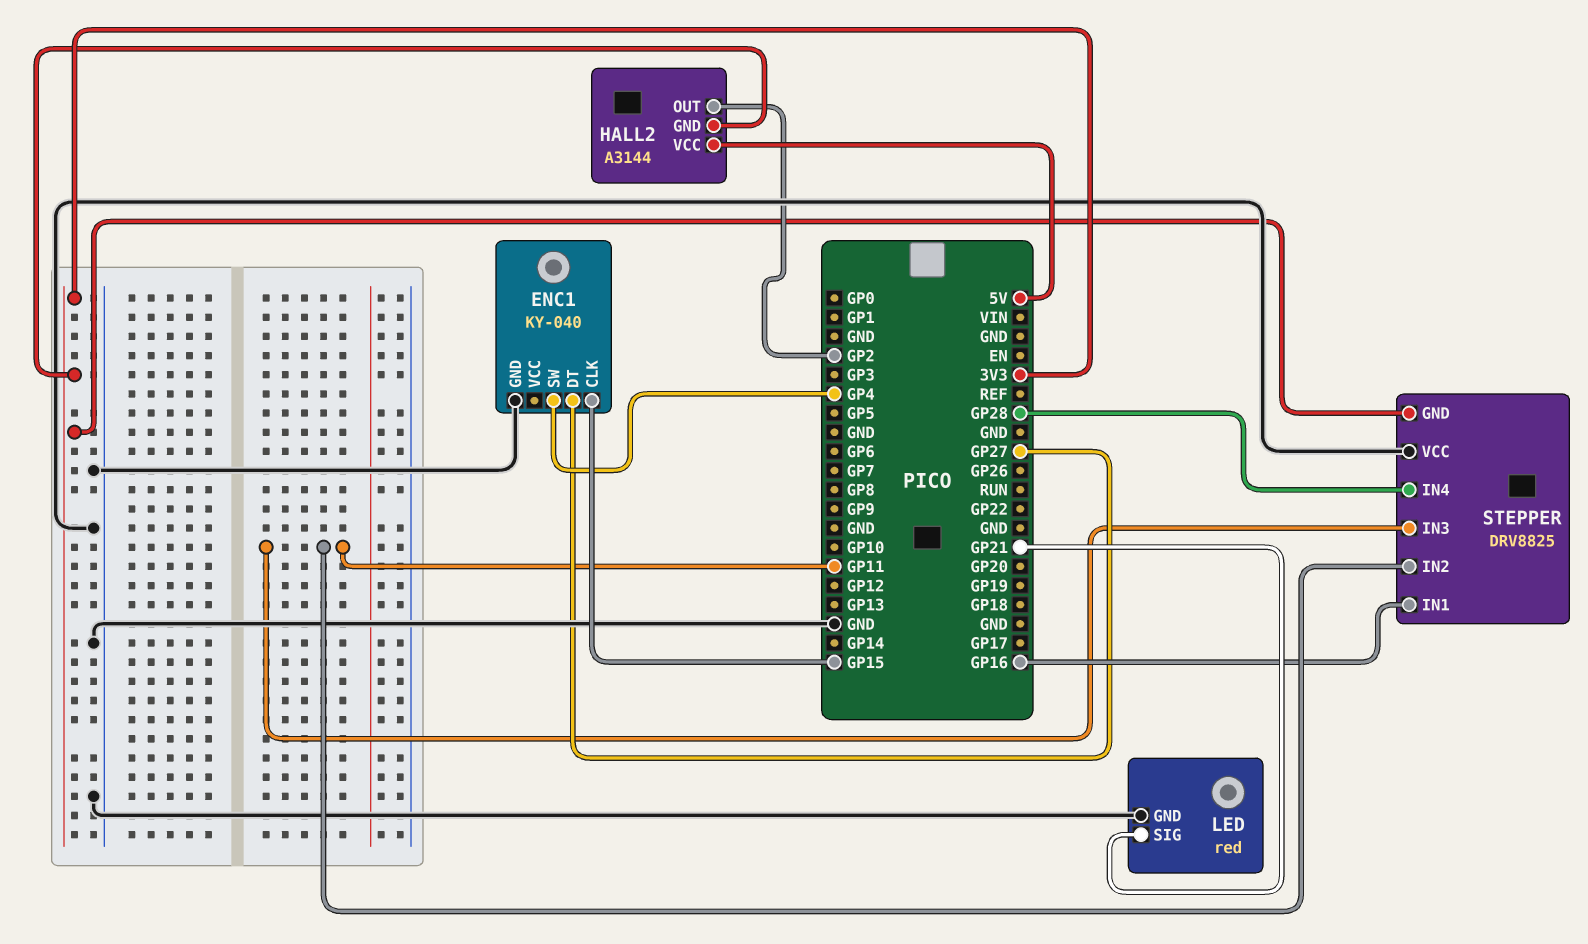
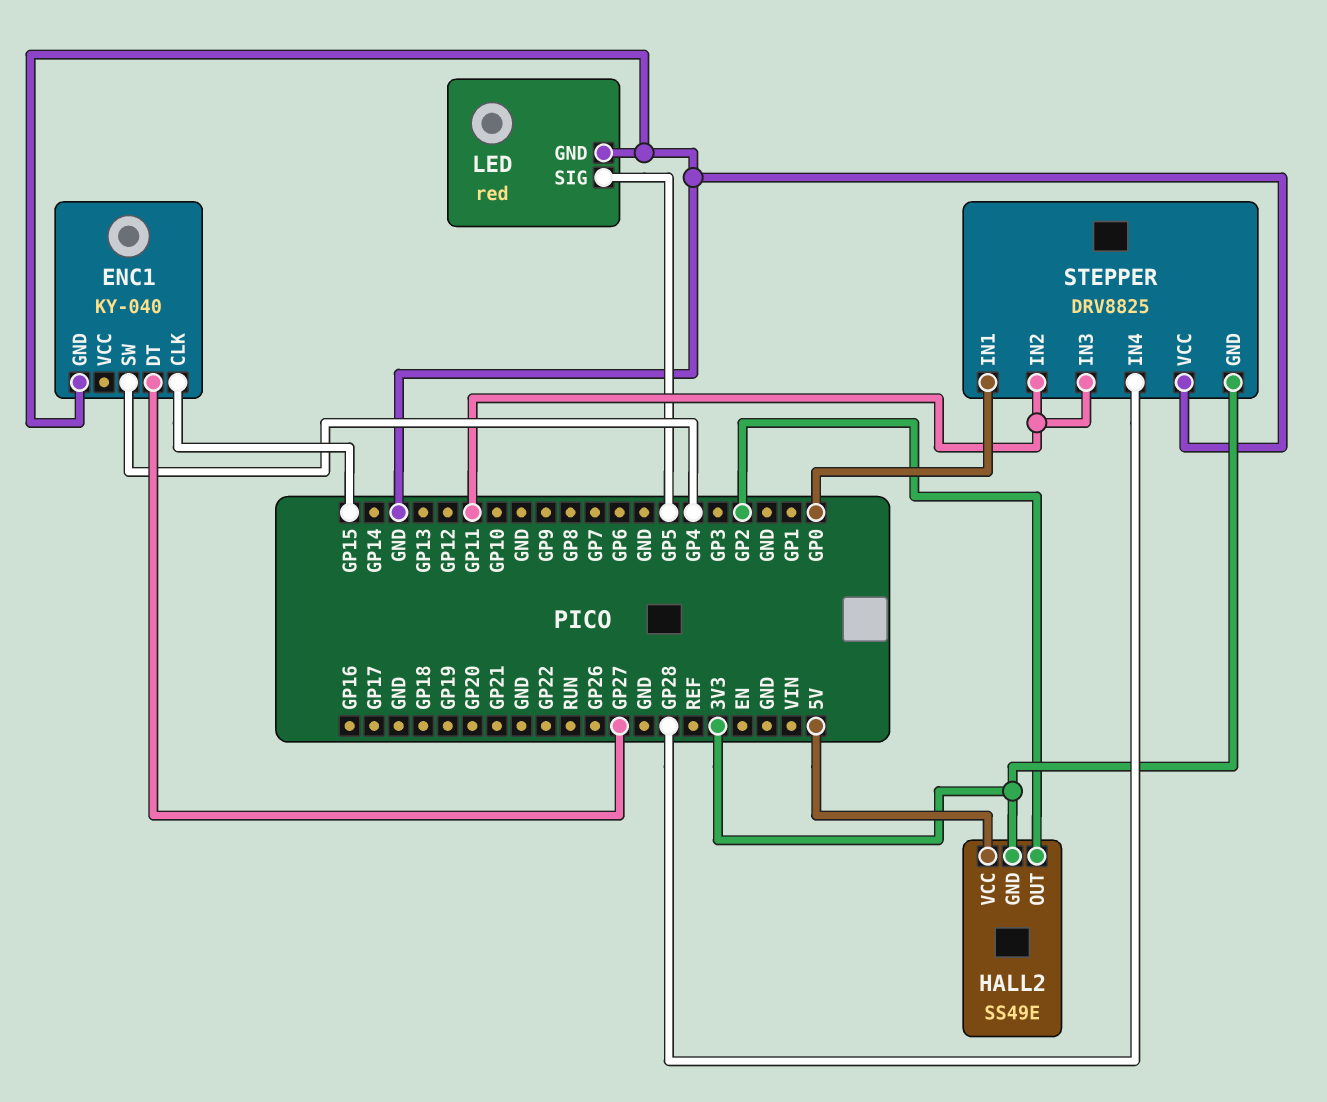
HALL2: A3144 -> SS49E
LED pin SIG: GP21 -> GP5
STEPPER pin IN1: GP16 -> GP0

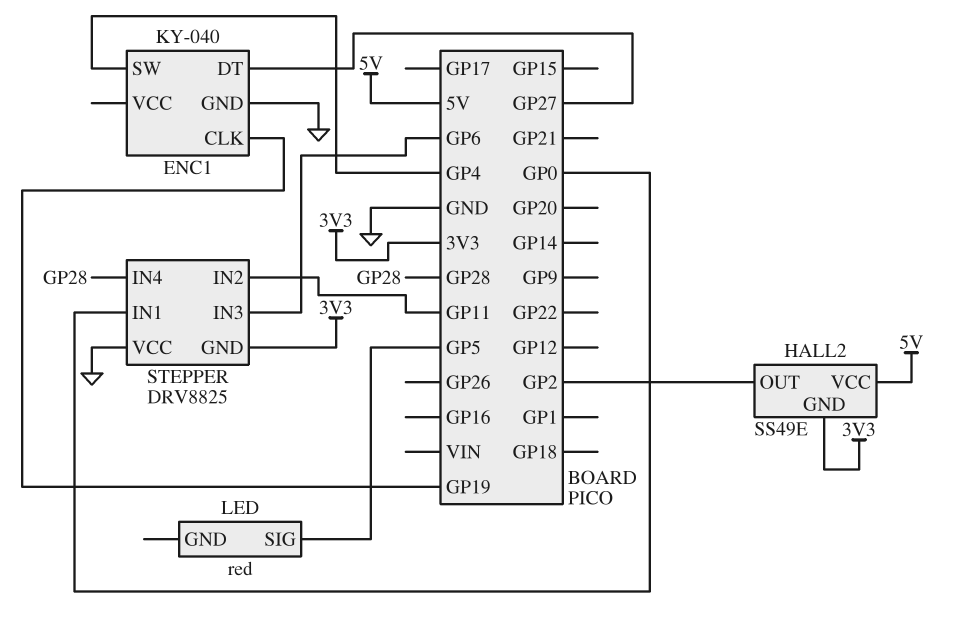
ENC1 pin CLK: GP15 -> GP19
LED pin GND: GND -> none
STEPPER pin IN3: GP11 -> GP6

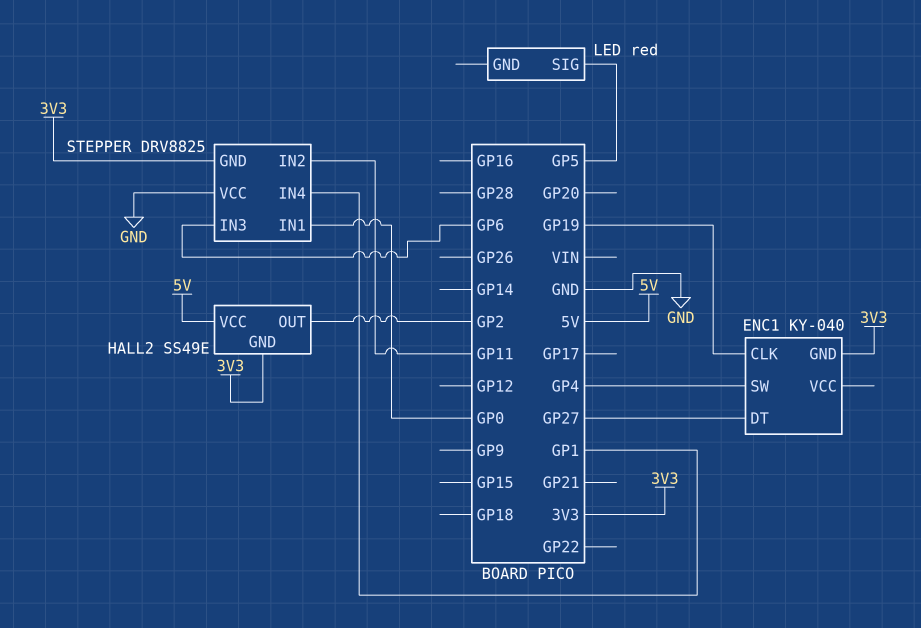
ENC1 pin GND: GND -> 3V3
STEPPER pin IN4: GP28 -> GP1

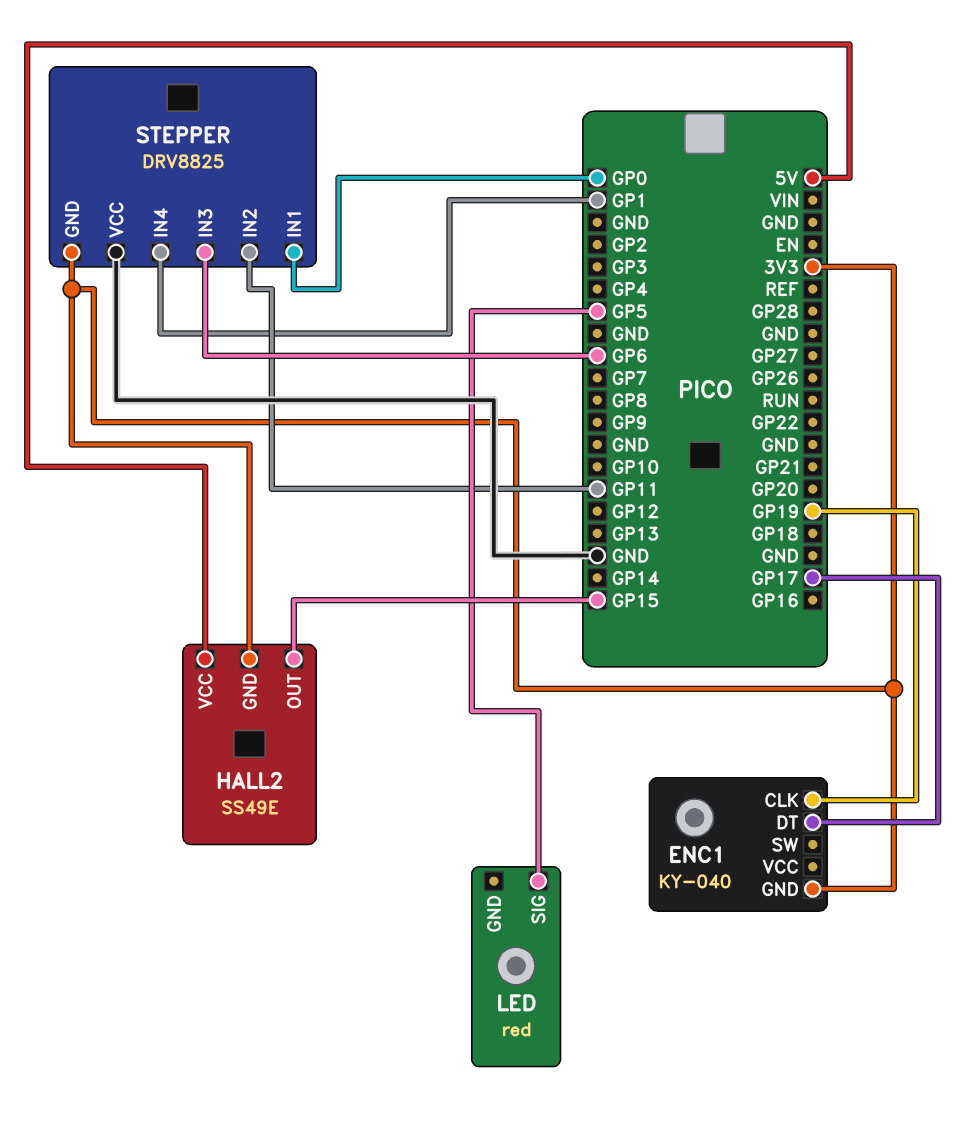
ENC1 pin DT: GP27 -> GP17
ENC1 pin SW: GP4 -> none
HALL2 pin OUT: GP2 -> GP15

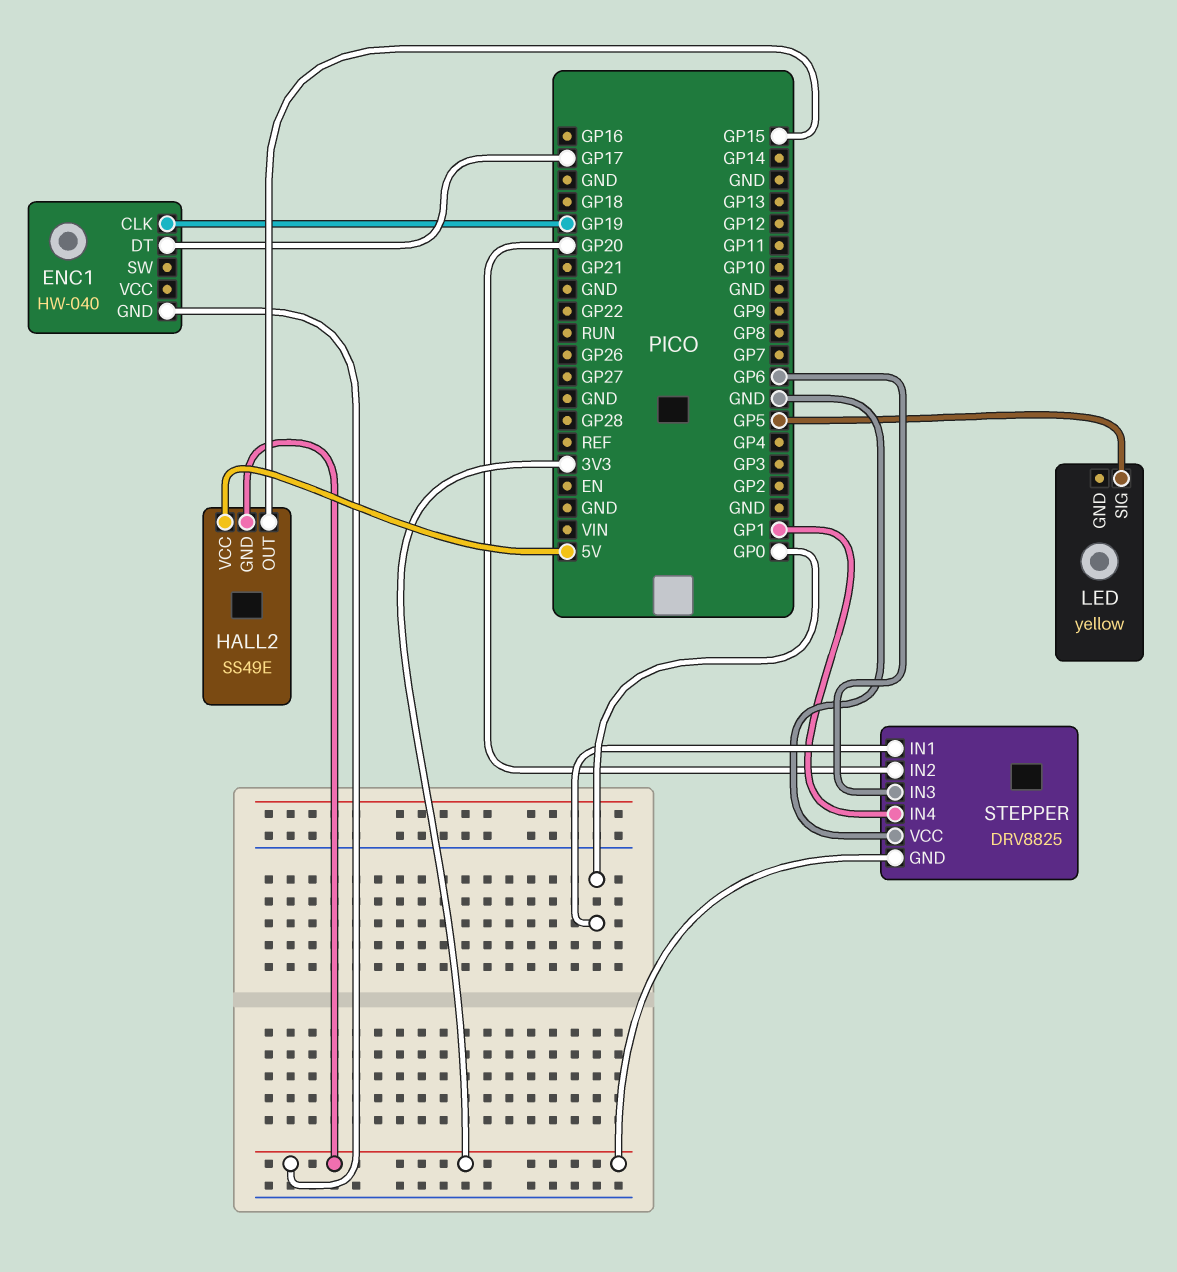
ENC1: KY-040 -> HW-040
LED: red -> yellow
STEPPER pin IN2: GP11 -> GP20

